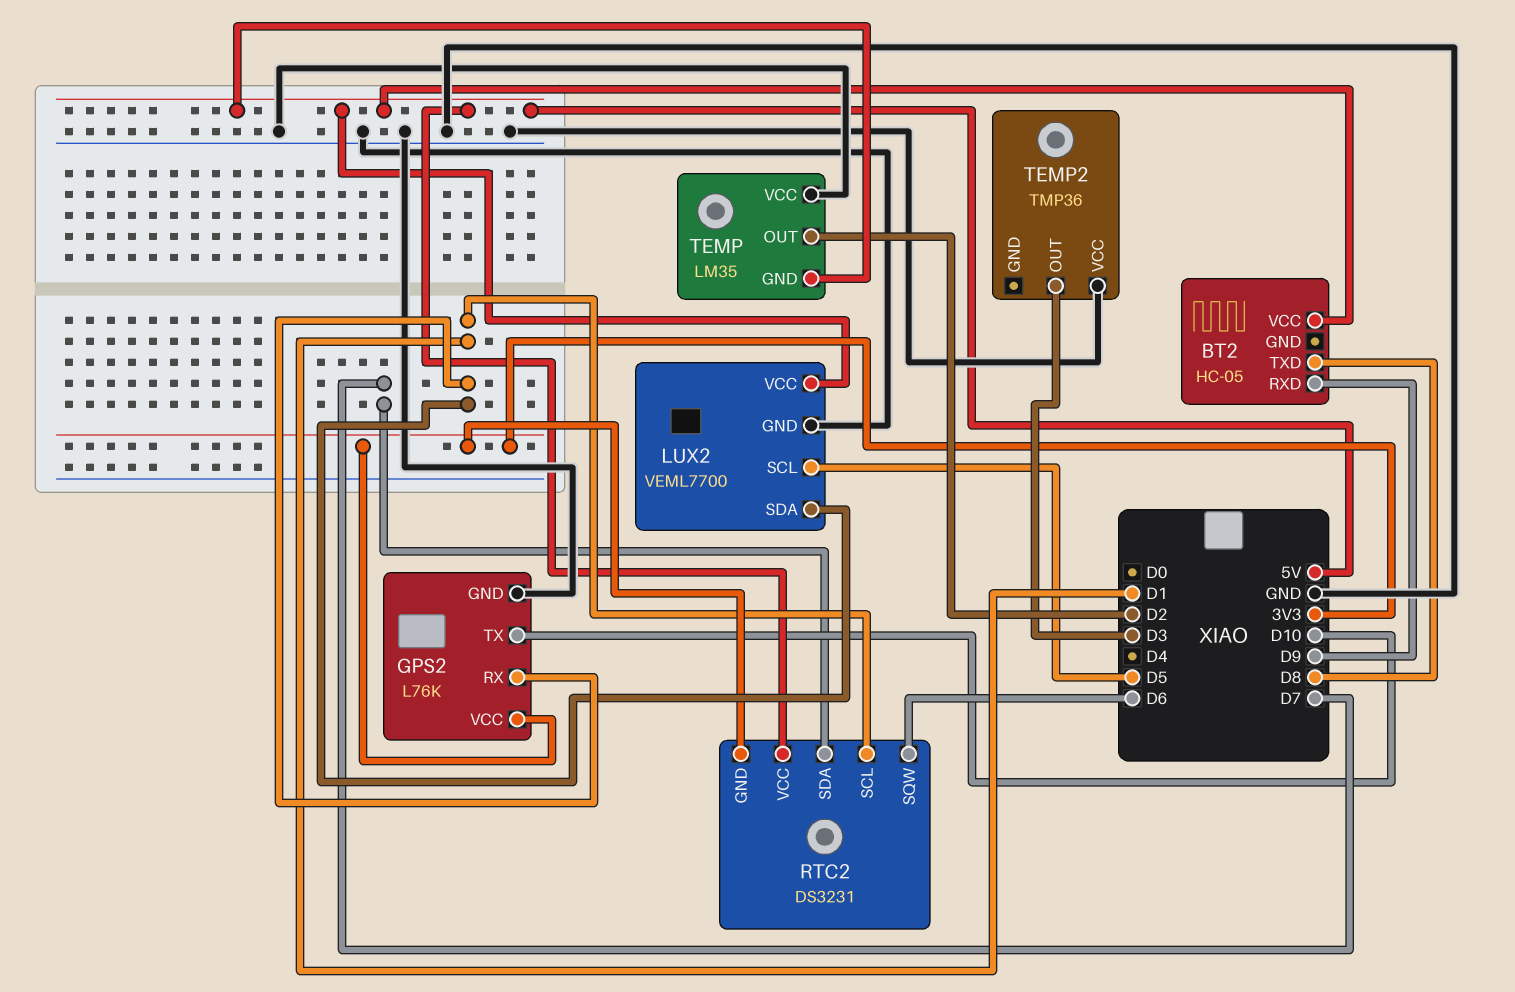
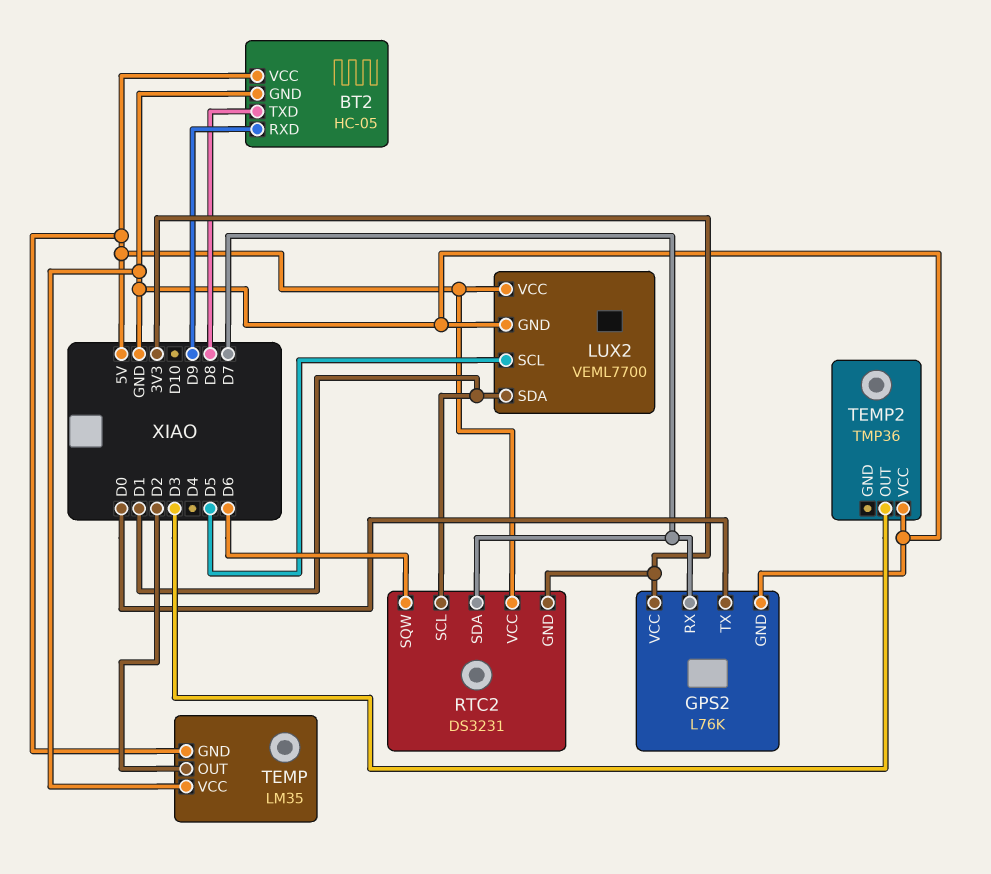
BT2 pin GND: none -> GND
GPS2 pin RX: D1 -> D7
GPS2 pin TX: D10 -> D0

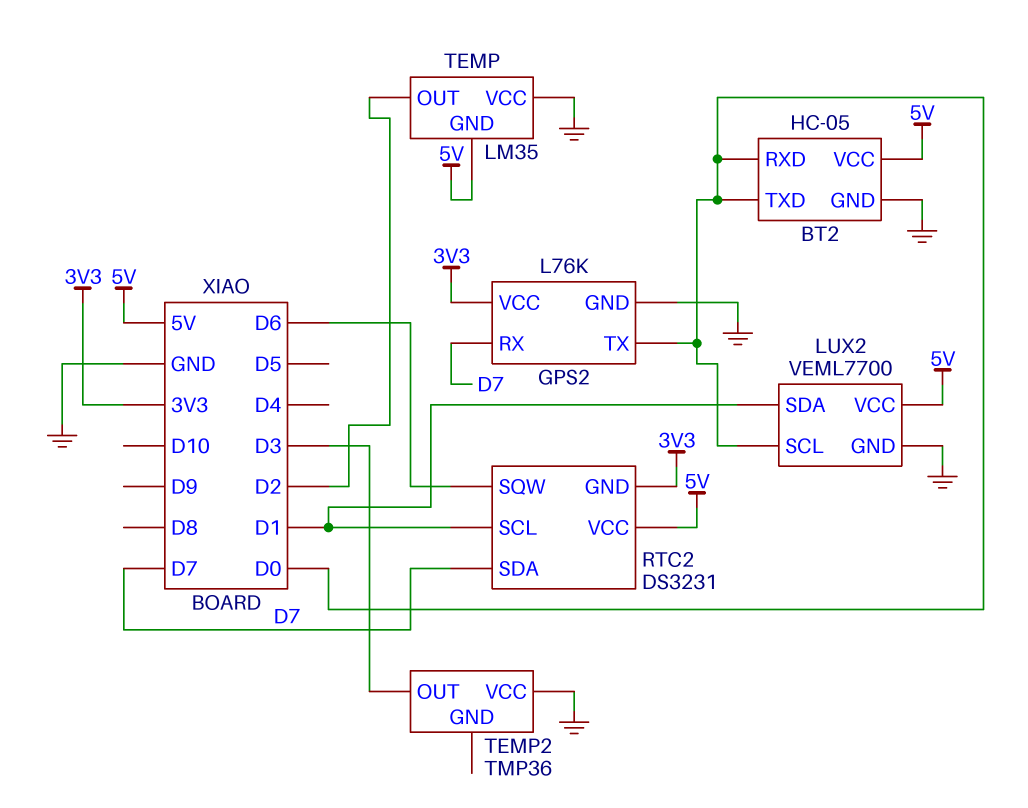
BT2 pin RXD: D9 -> D0
BT2 pin TXD: D8 -> D0
LUX2 pin SCL: D5 -> D0

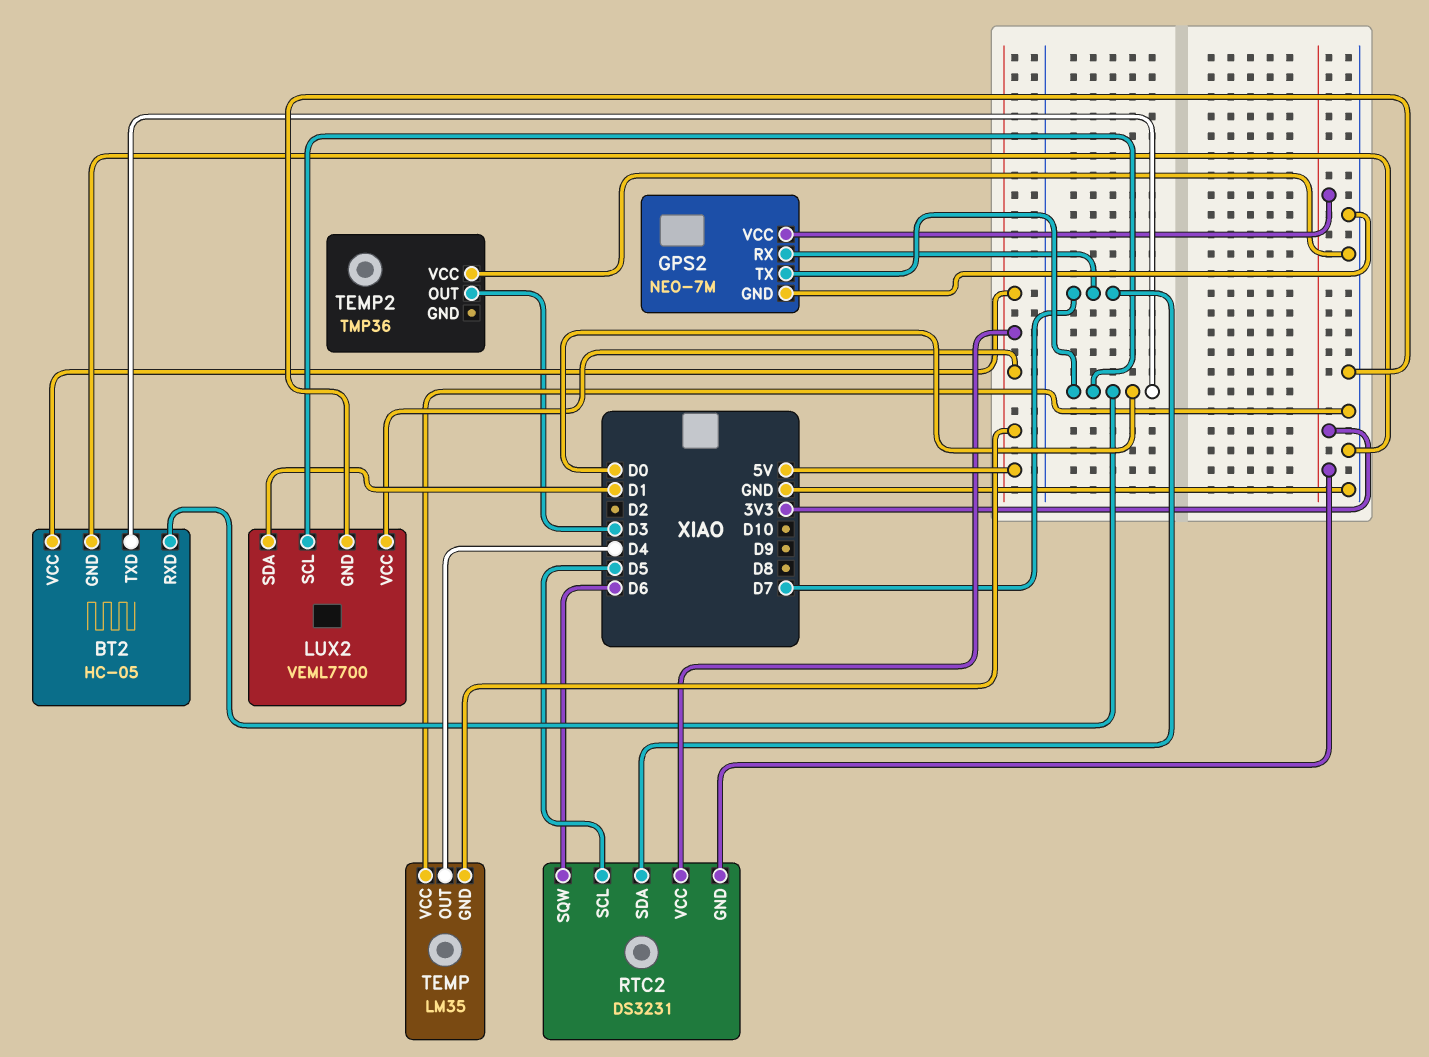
GPS2: L76K -> NEO-7M
RTC2 pin SCL: D1 -> D5
TEMP pin OUT: D2 -> D4

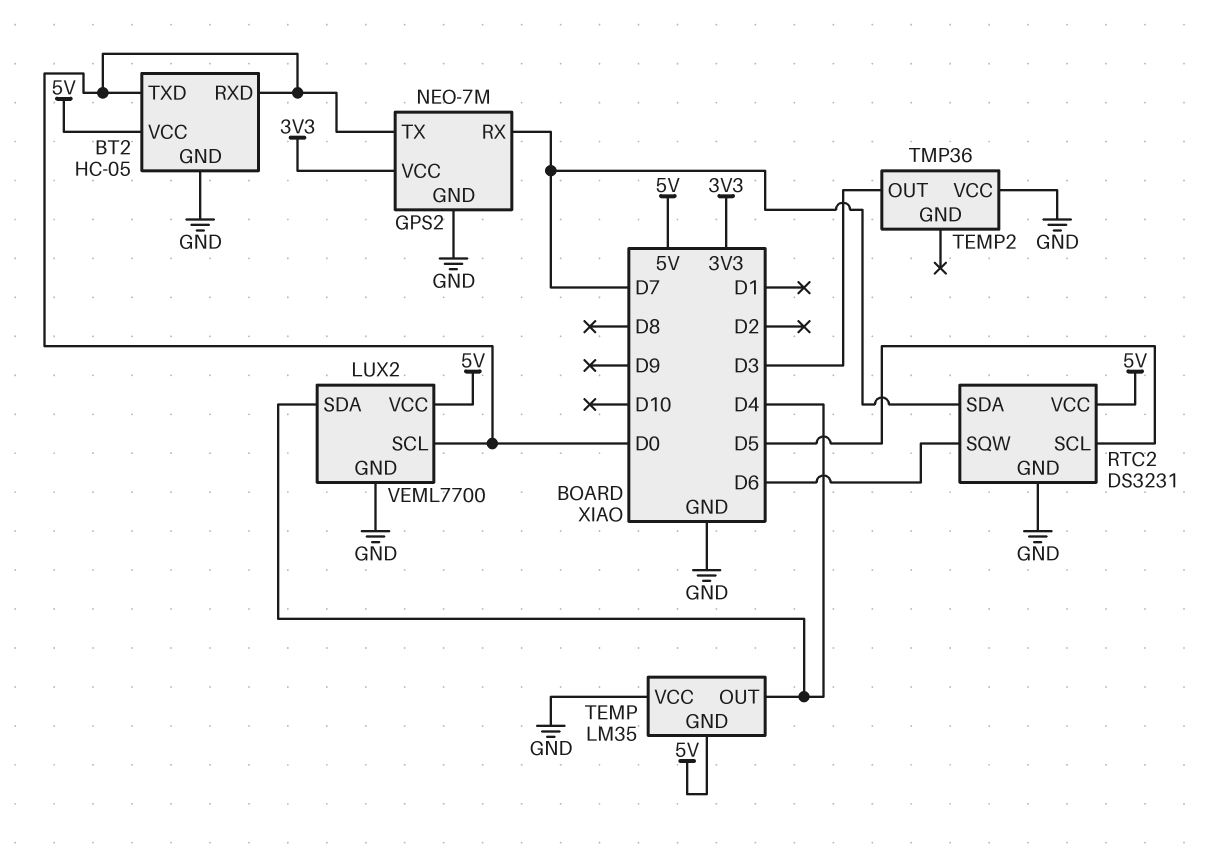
LUX2 pin SDA: D1 -> D4
RTC2 pin GND: 3V3 -> GND

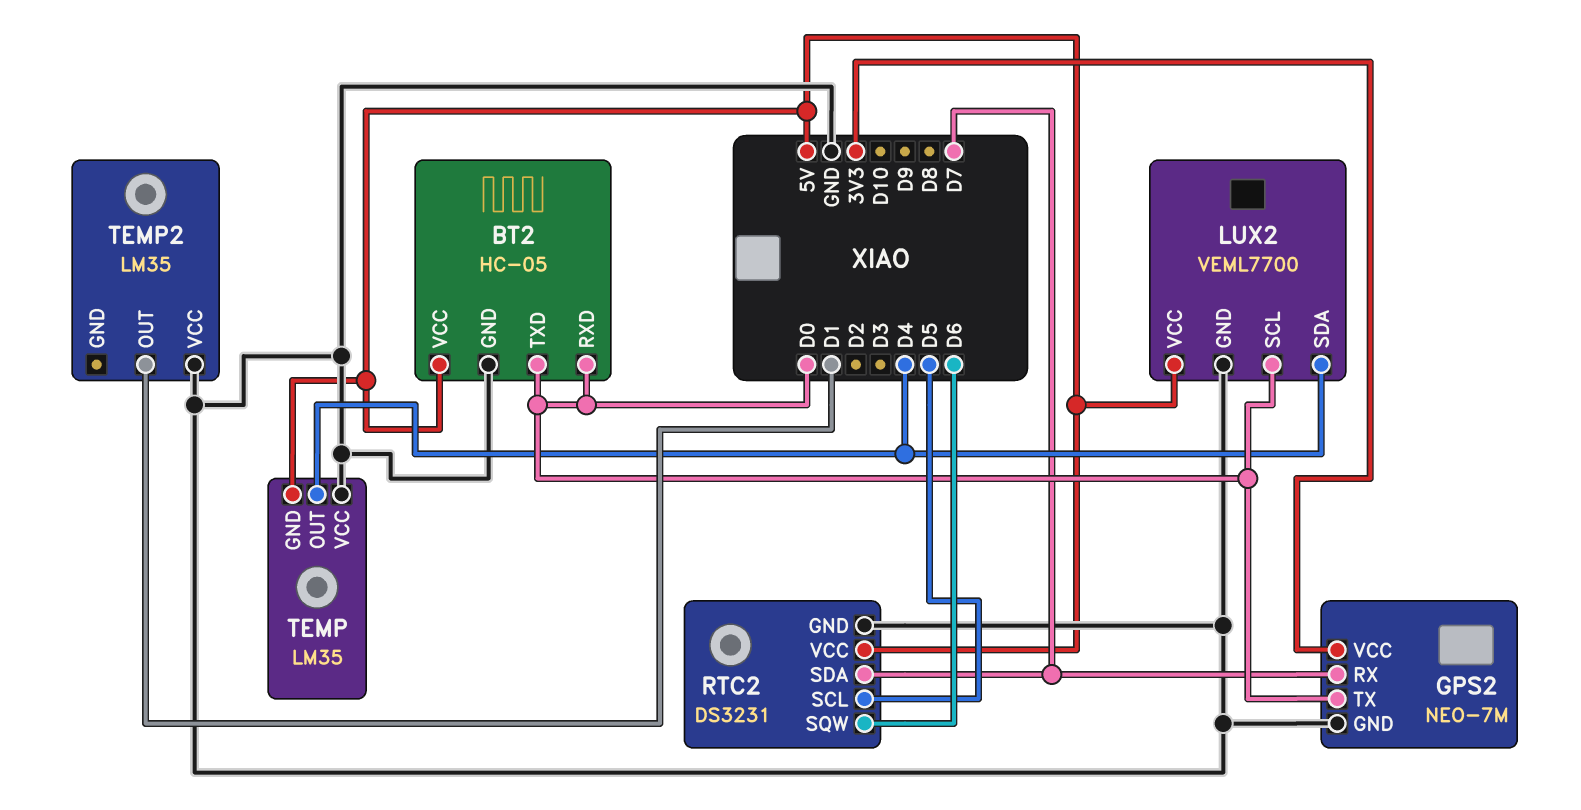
TEMP2: TMP36 -> LM35
TEMP2 pin OUT: D3 -> D1

